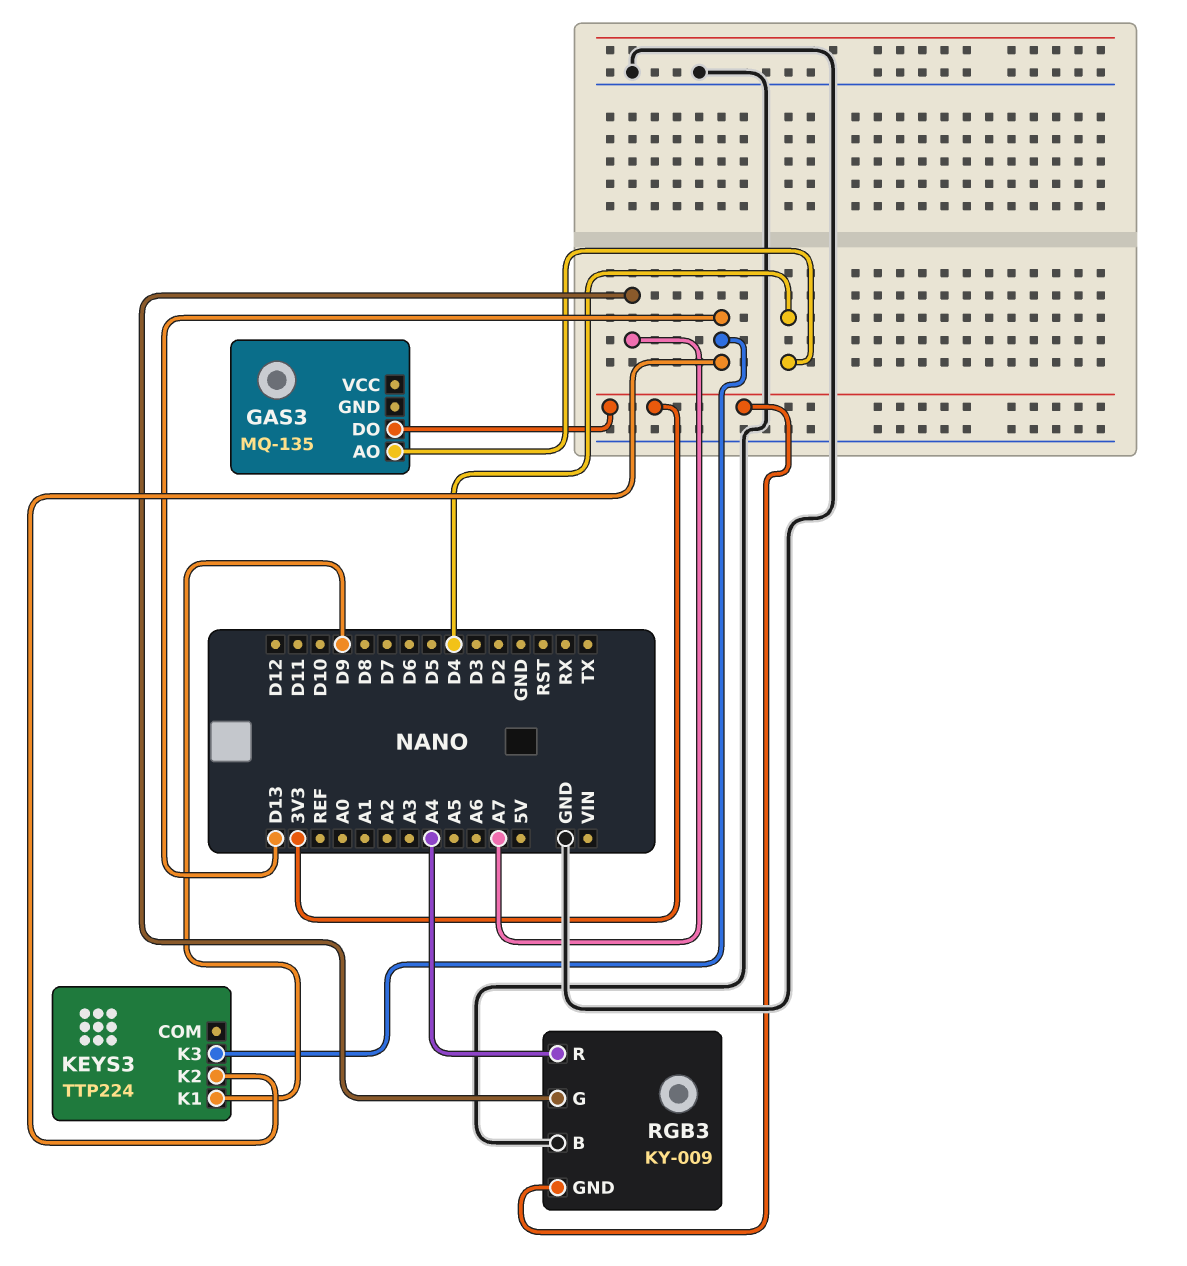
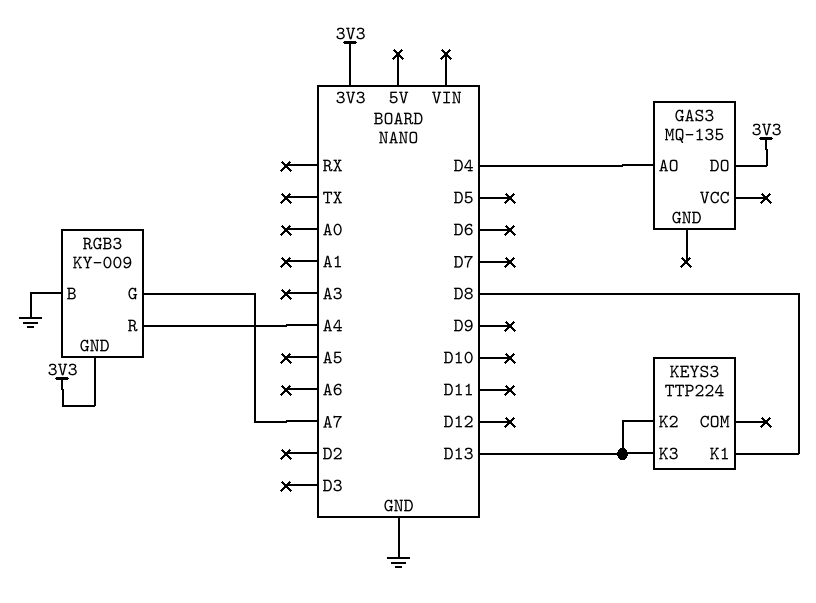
KEYS3 pin K1: D9 -> D8

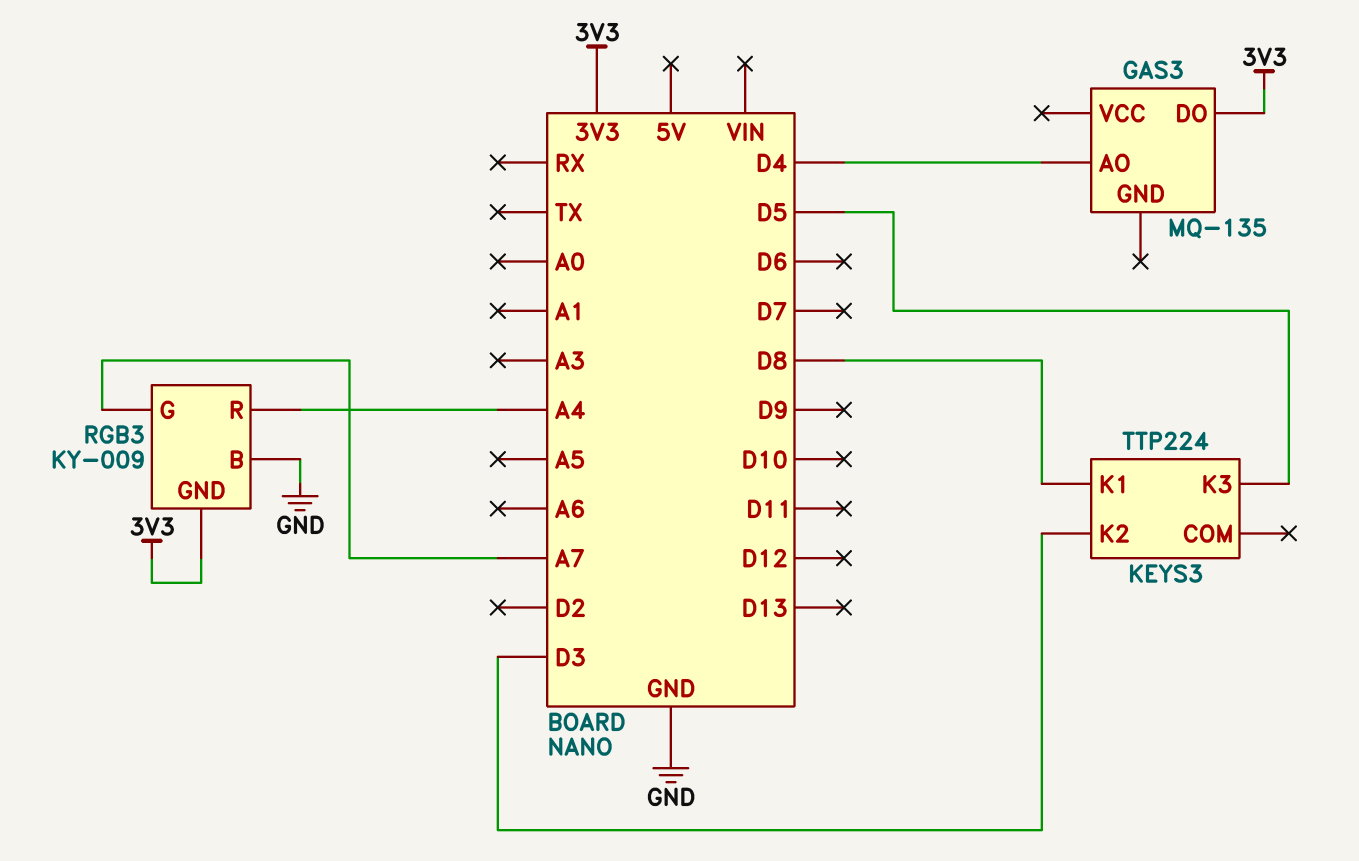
KEYS3 pin K2: D13 -> D3
KEYS3 pin K3: D13 -> D5

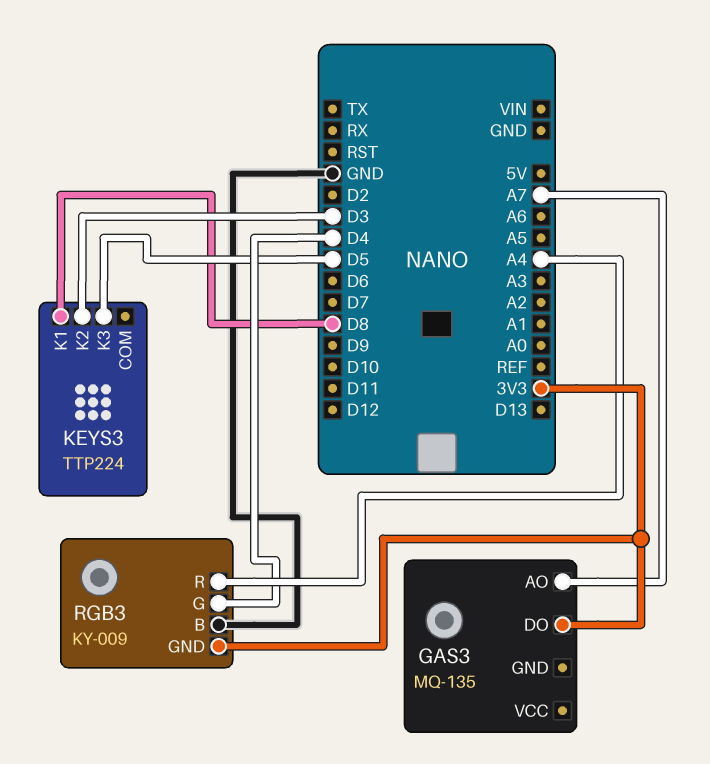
GAS3 pin AO: D4 -> A7
RGB3 pin G: A7 -> D4

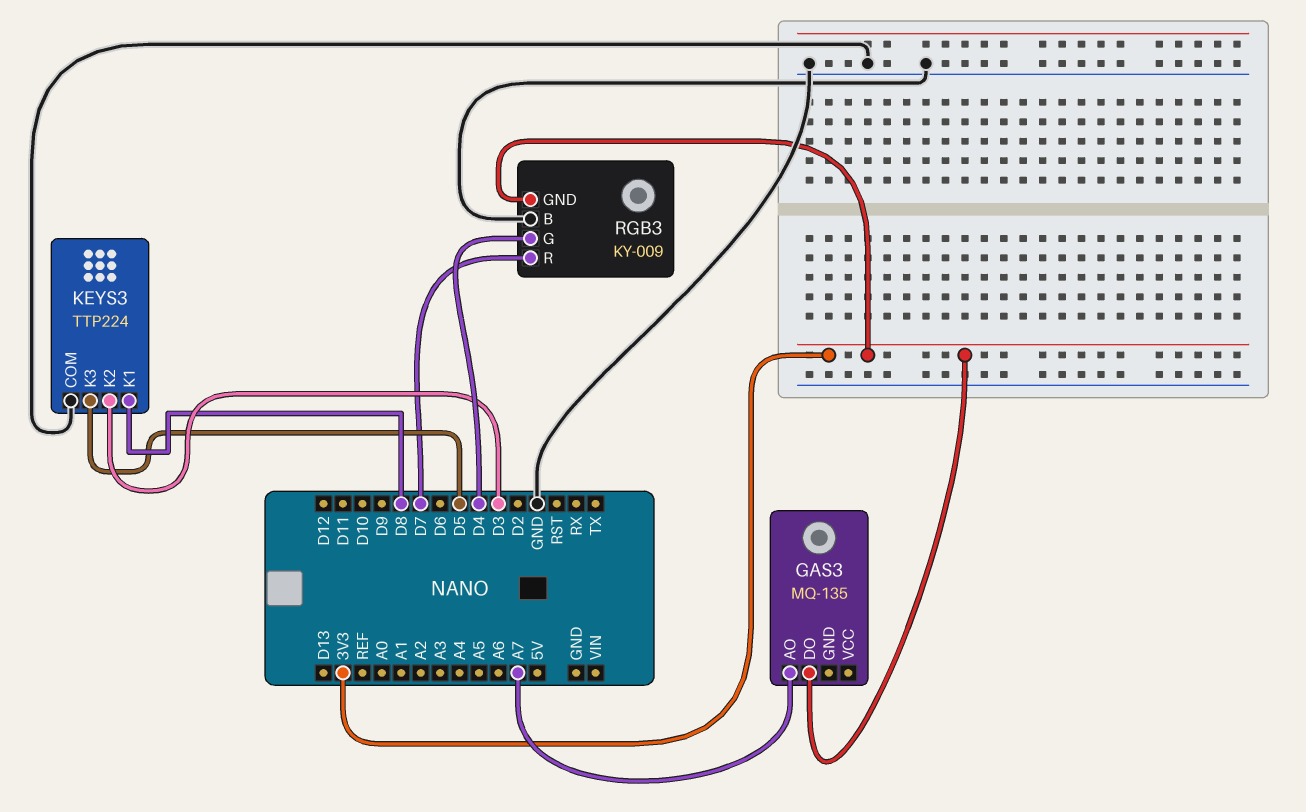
KEYS3 pin COM: none -> GND
RGB3 pin R: A4 -> D7

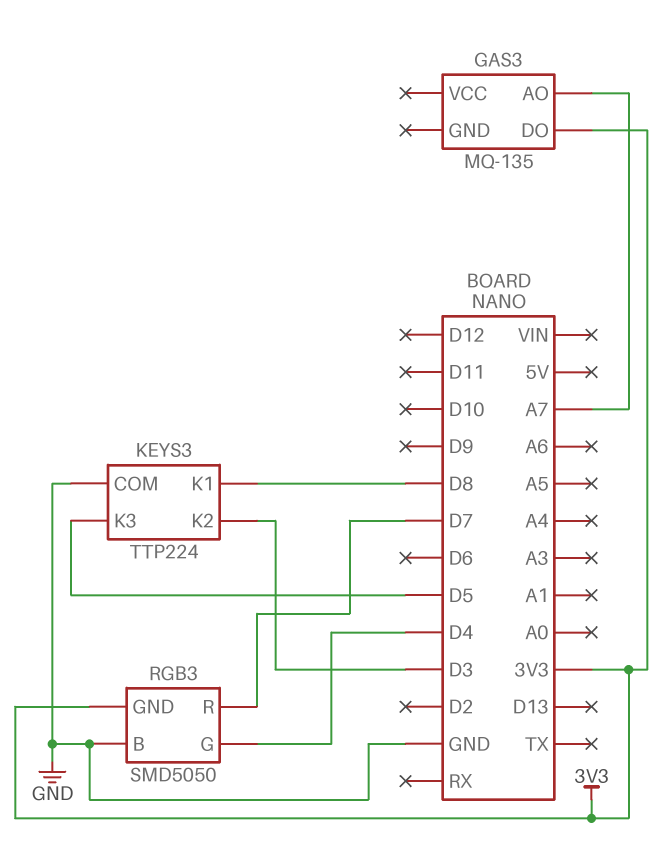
RGB3: KY-009 -> SMD5050

